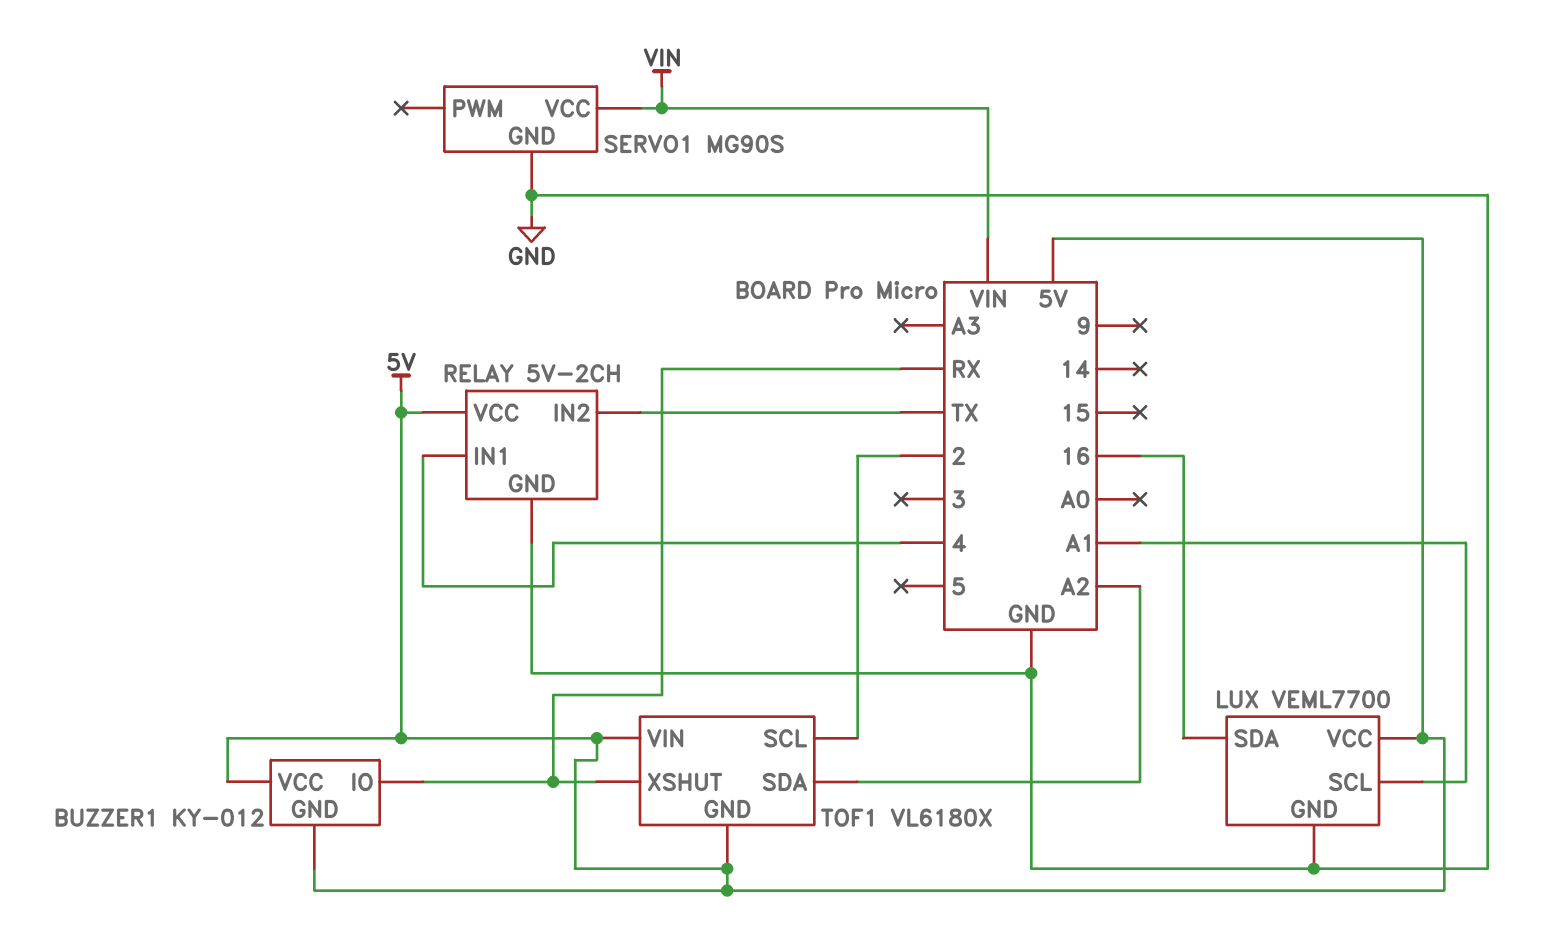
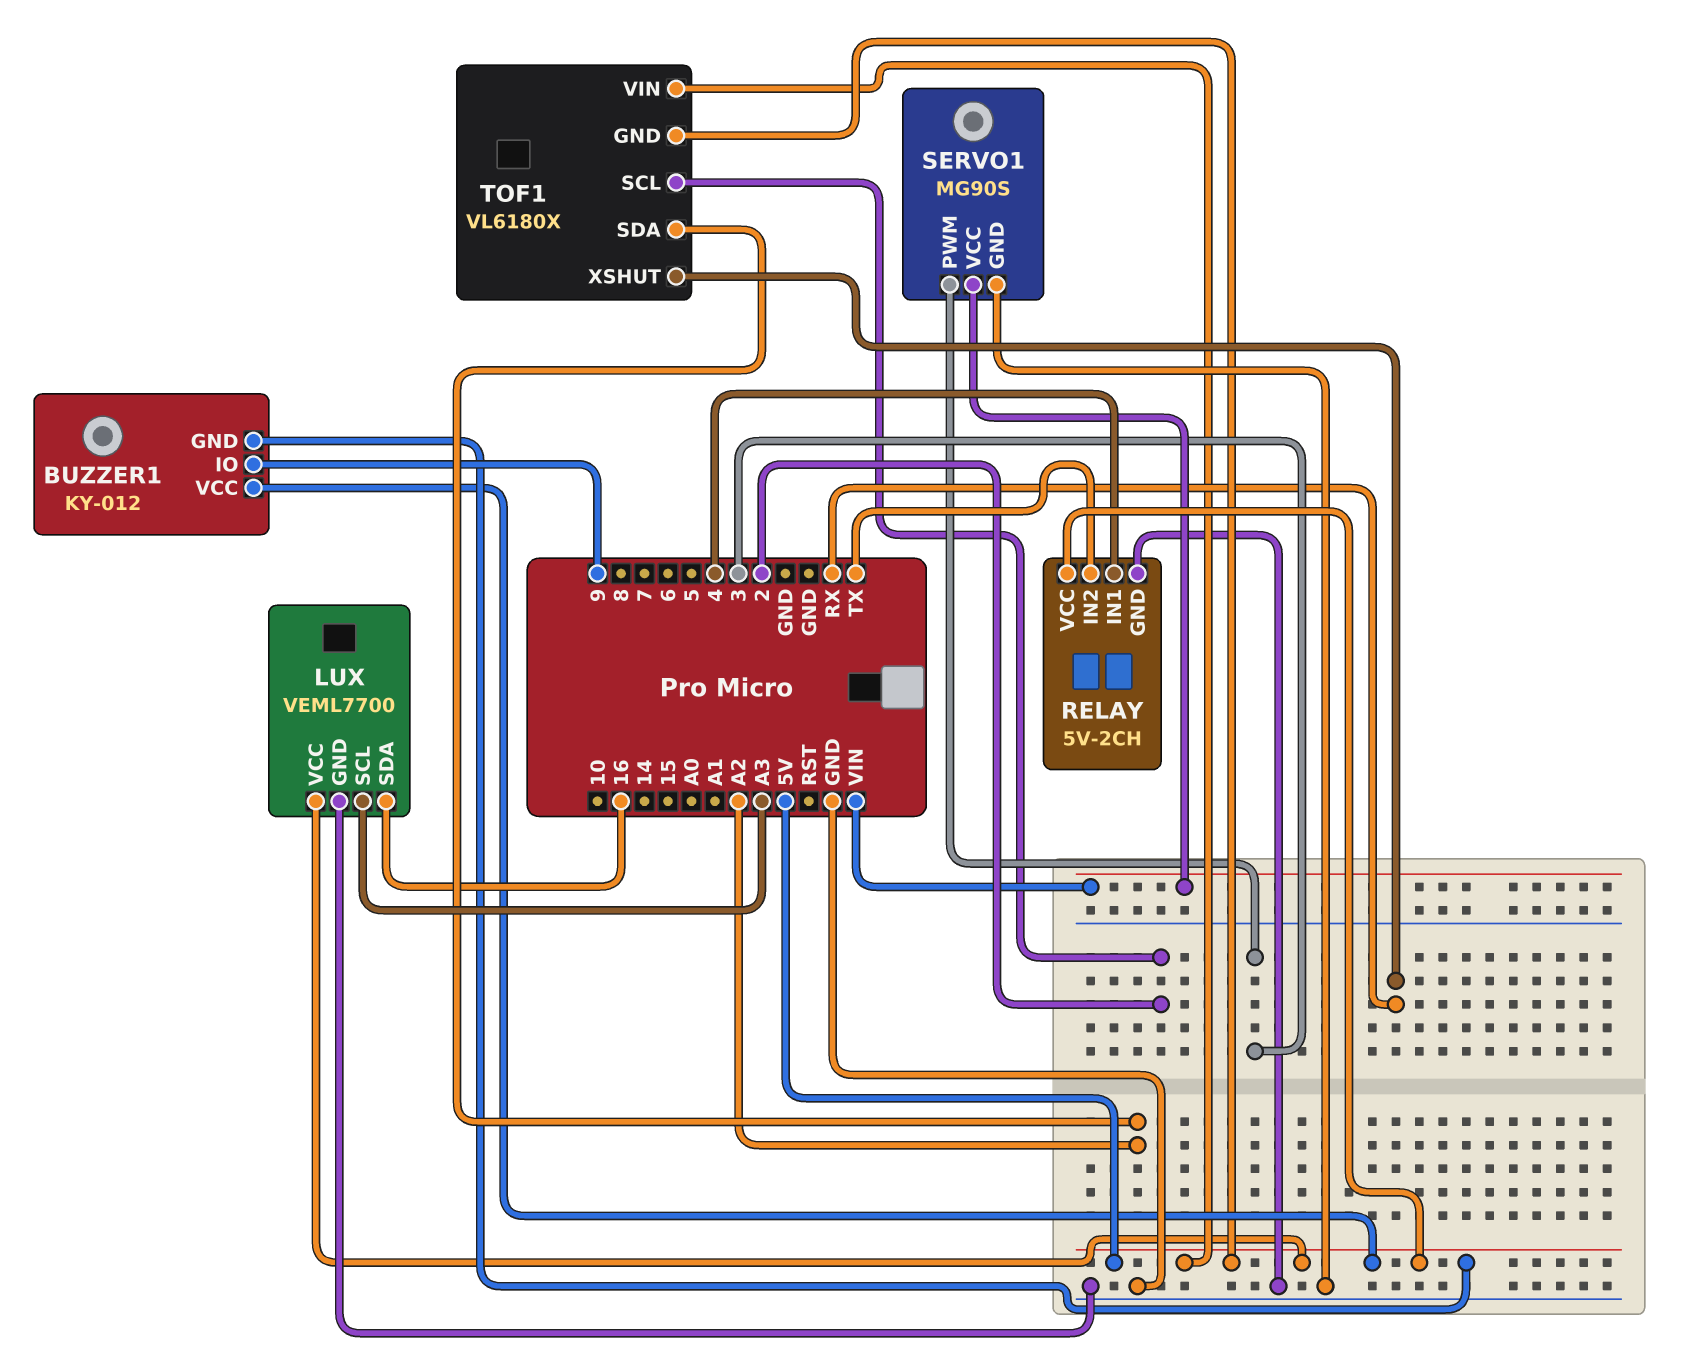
BUZZER1 pin IO: RX -> 9
LUX pin SCL: A1 -> A3
SERVO1 pin PWM: none -> 3

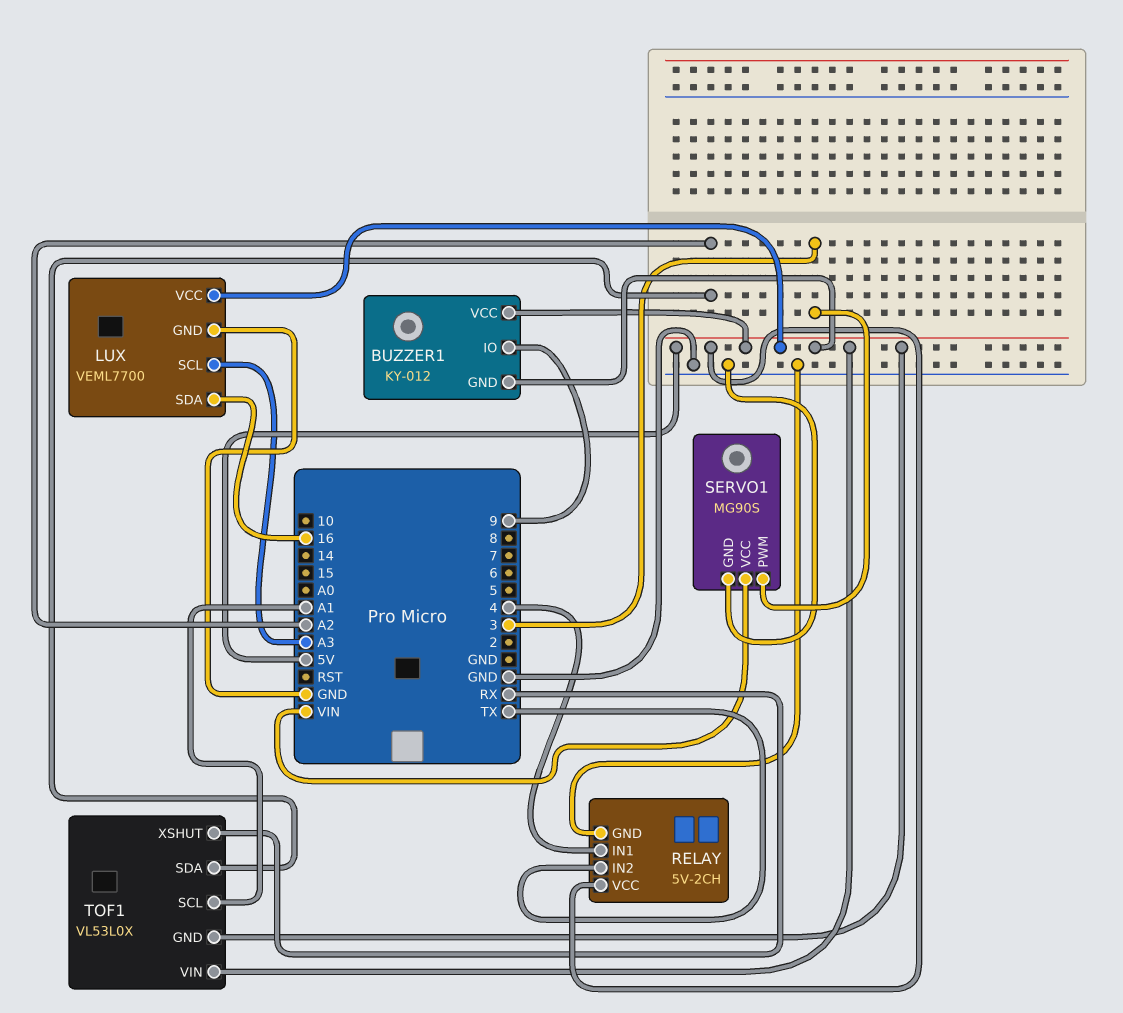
TOF1: VL6180X -> VL53L0X
TOF1 pin SCL: 2 -> A1

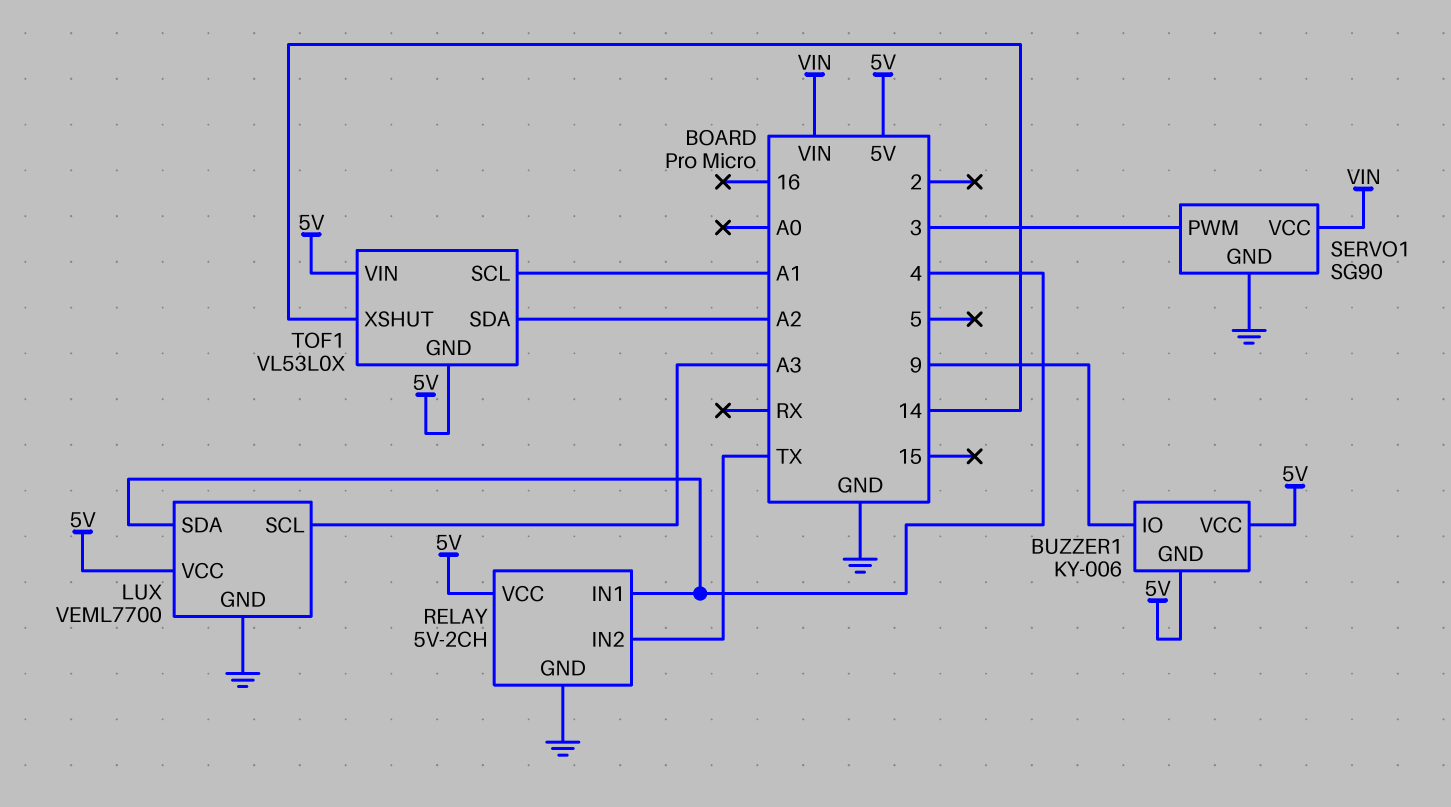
BUZZER1: KY-012 -> KY-006
LUX pin SDA: 16 -> 4
SERVO1: MG90S -> SG90
TOF1 pin XSHUT: RX -> 14

